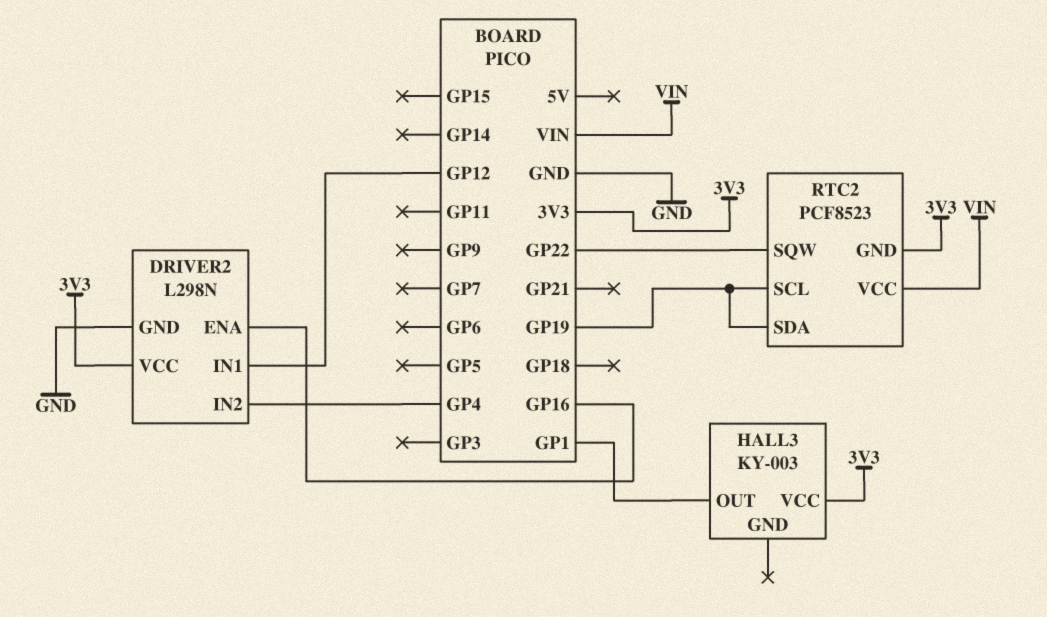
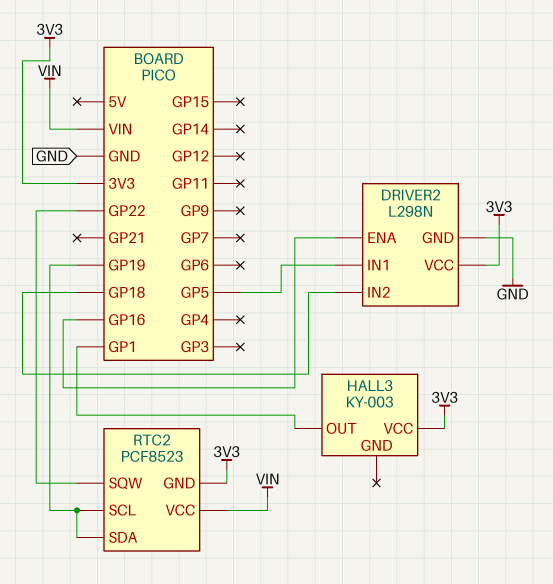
DRIVER2 pin IN1: GP12 -> GP5
DRIVER2 pin IN2: GP4 -> GP18

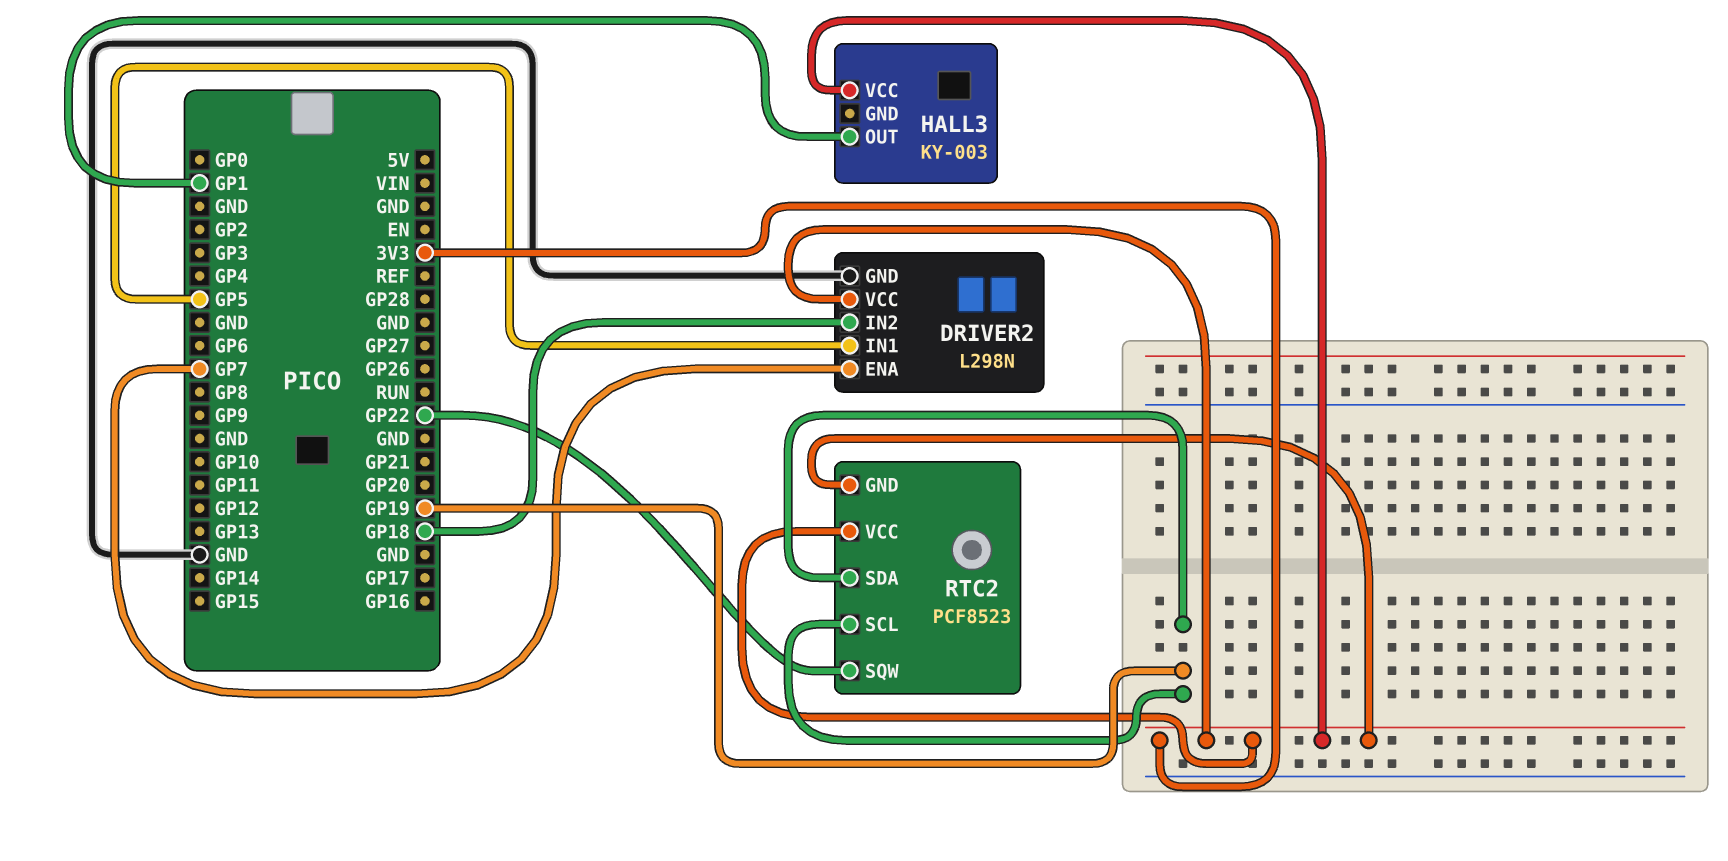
DRIVER2 pin ENA: GP16 -> GP7
RTC2 pin VCC: VIN -> 3V3

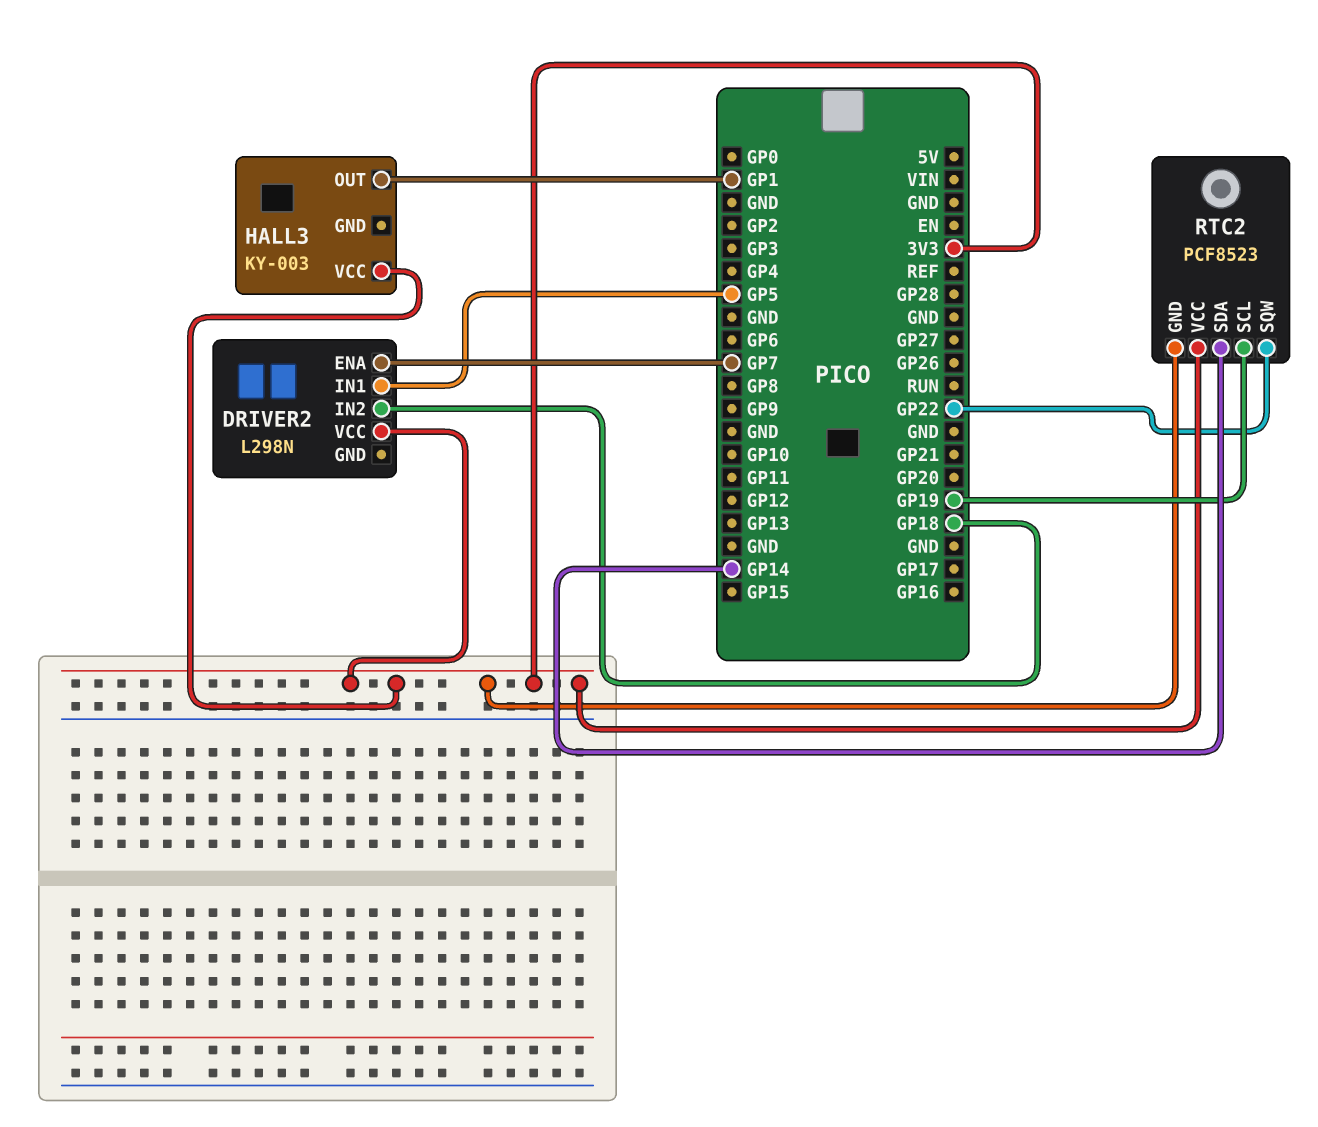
DRIVER2 pin GND: GND -> none
RTC2 pin SDA: GP19 -> GP14

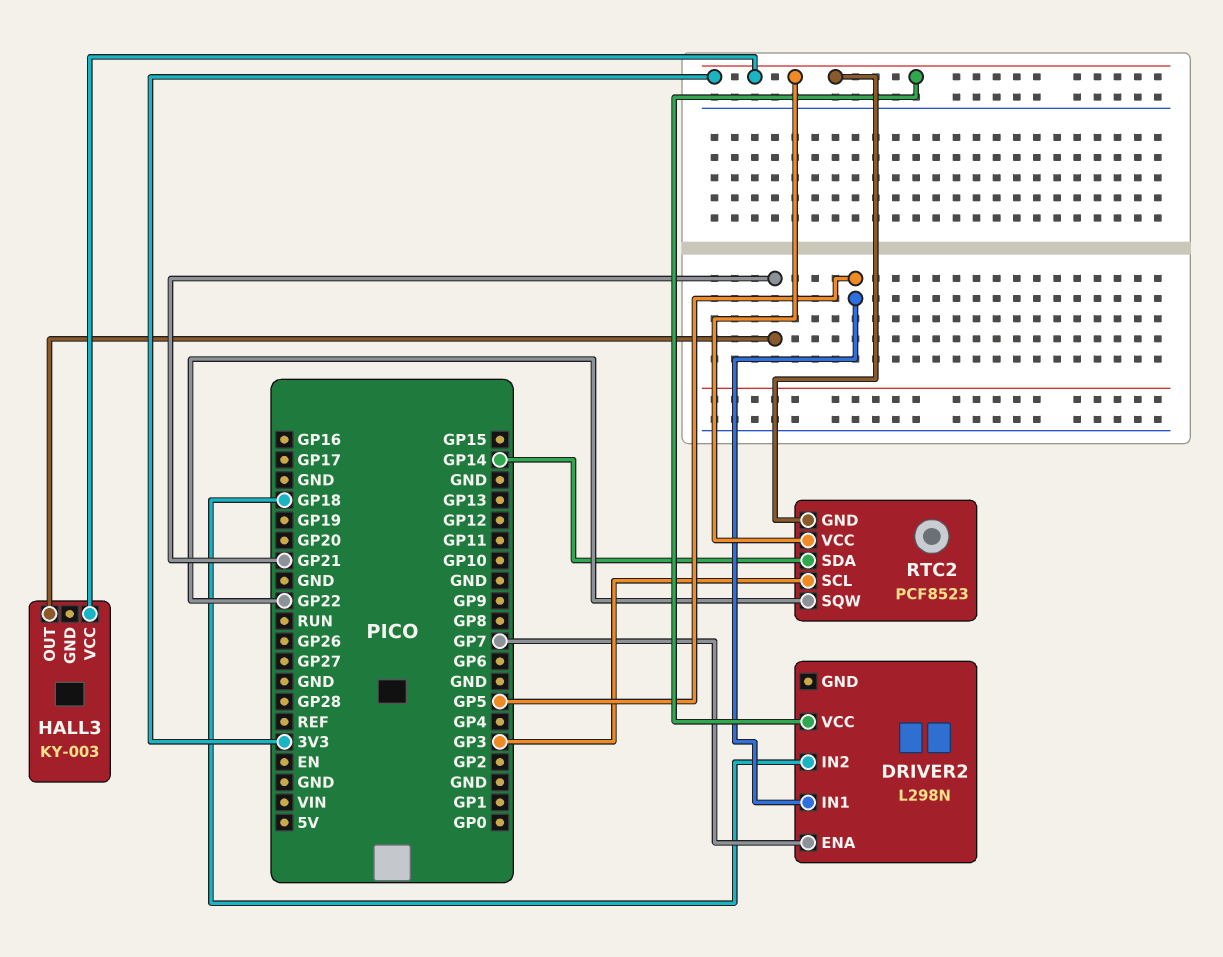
HALL3 pin OUT: GP1 -> GP21
RTC2 pin SCL: GP19 -> GP3

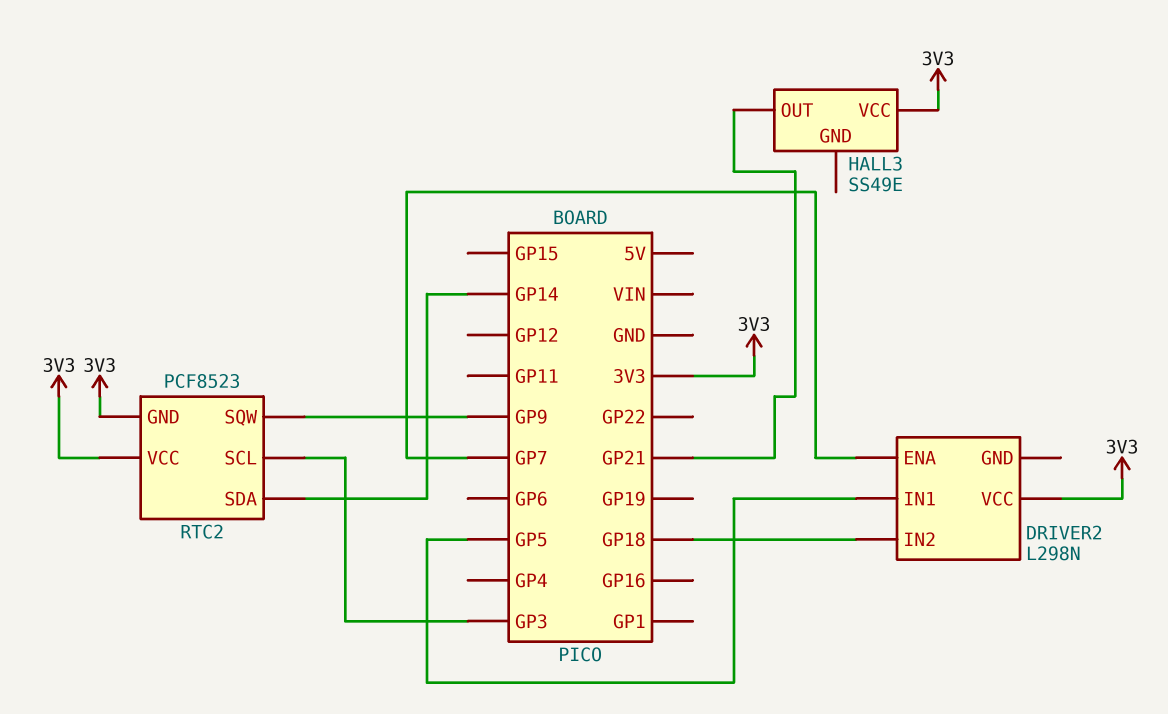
HALL3: KY-003 -> SS49E
RTC2 pin SQW: GP22 -> GP9

